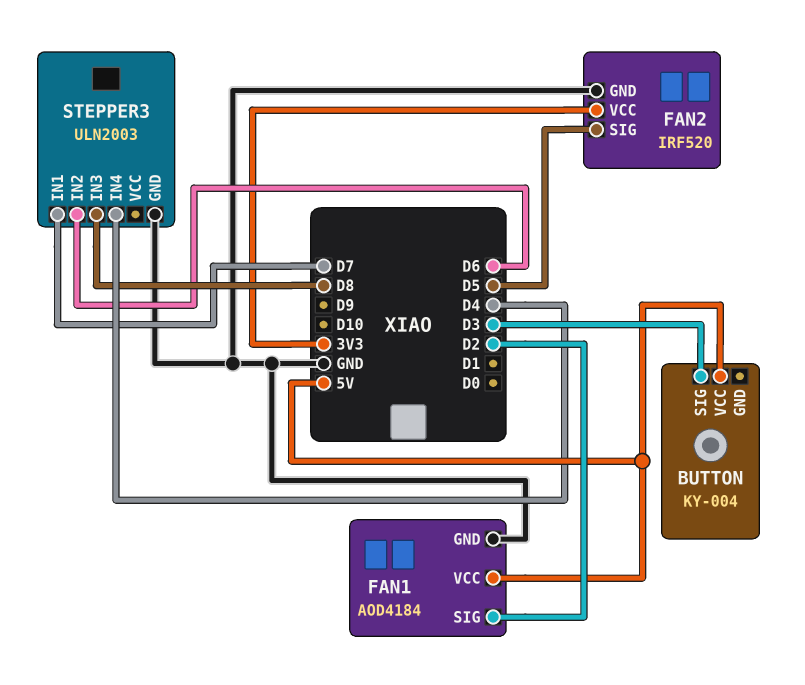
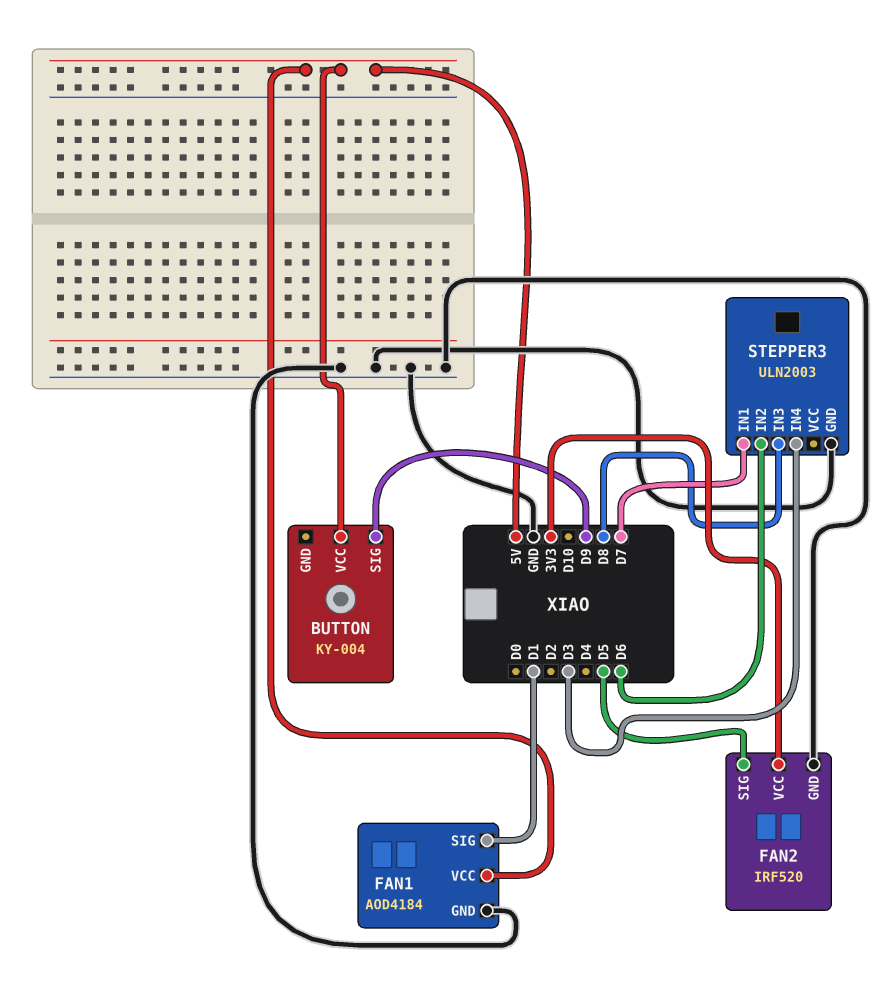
BUTTON pin SIG: D3 -> D9
FAN1 pin SIG: D2 -> D1
STEPPER3 pin IN4: D4 -> D3

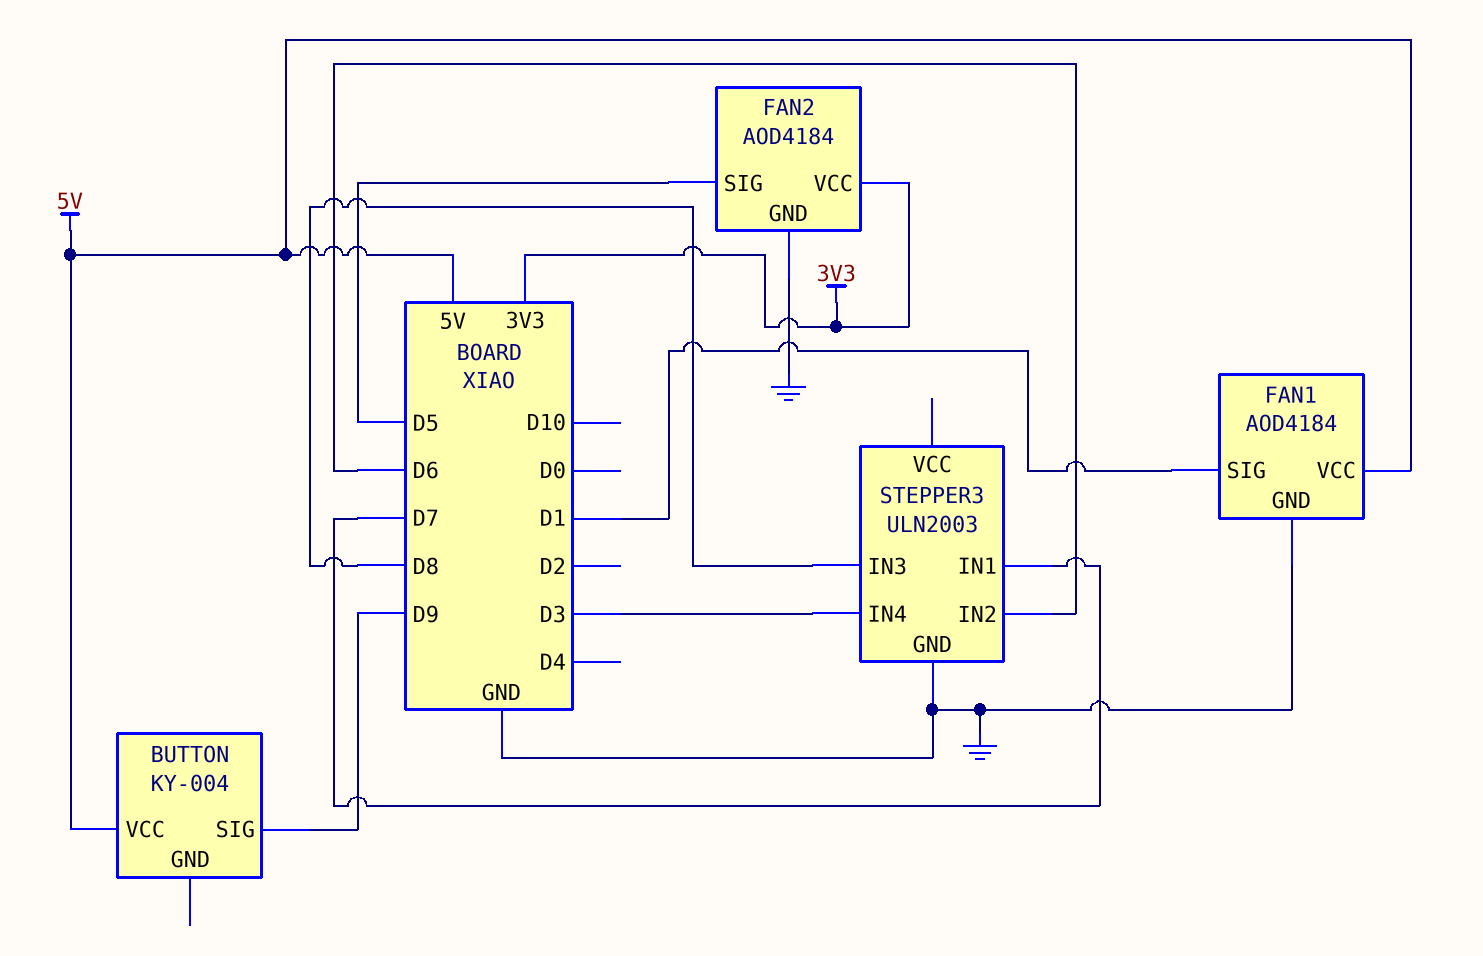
FAN2: IRF520 -> AOD4184

